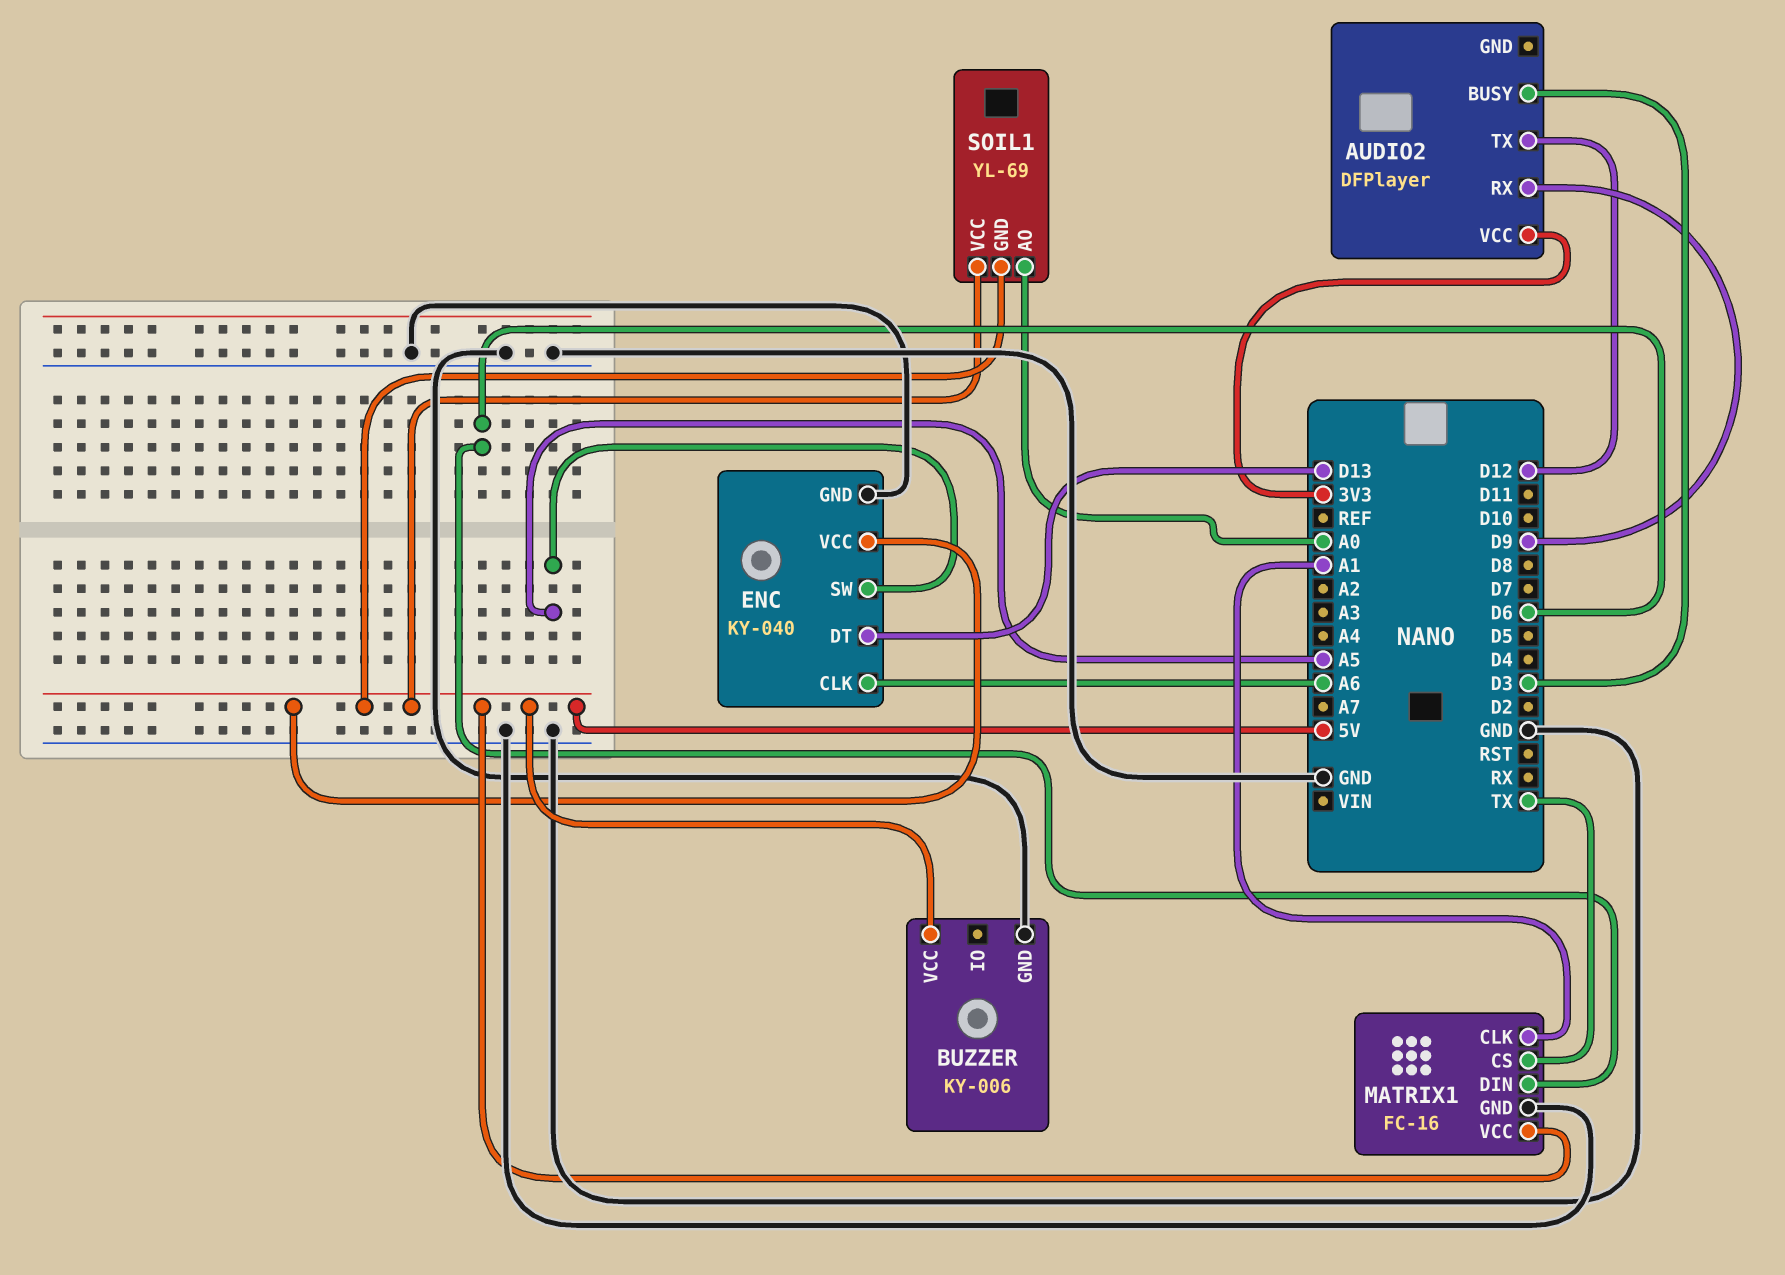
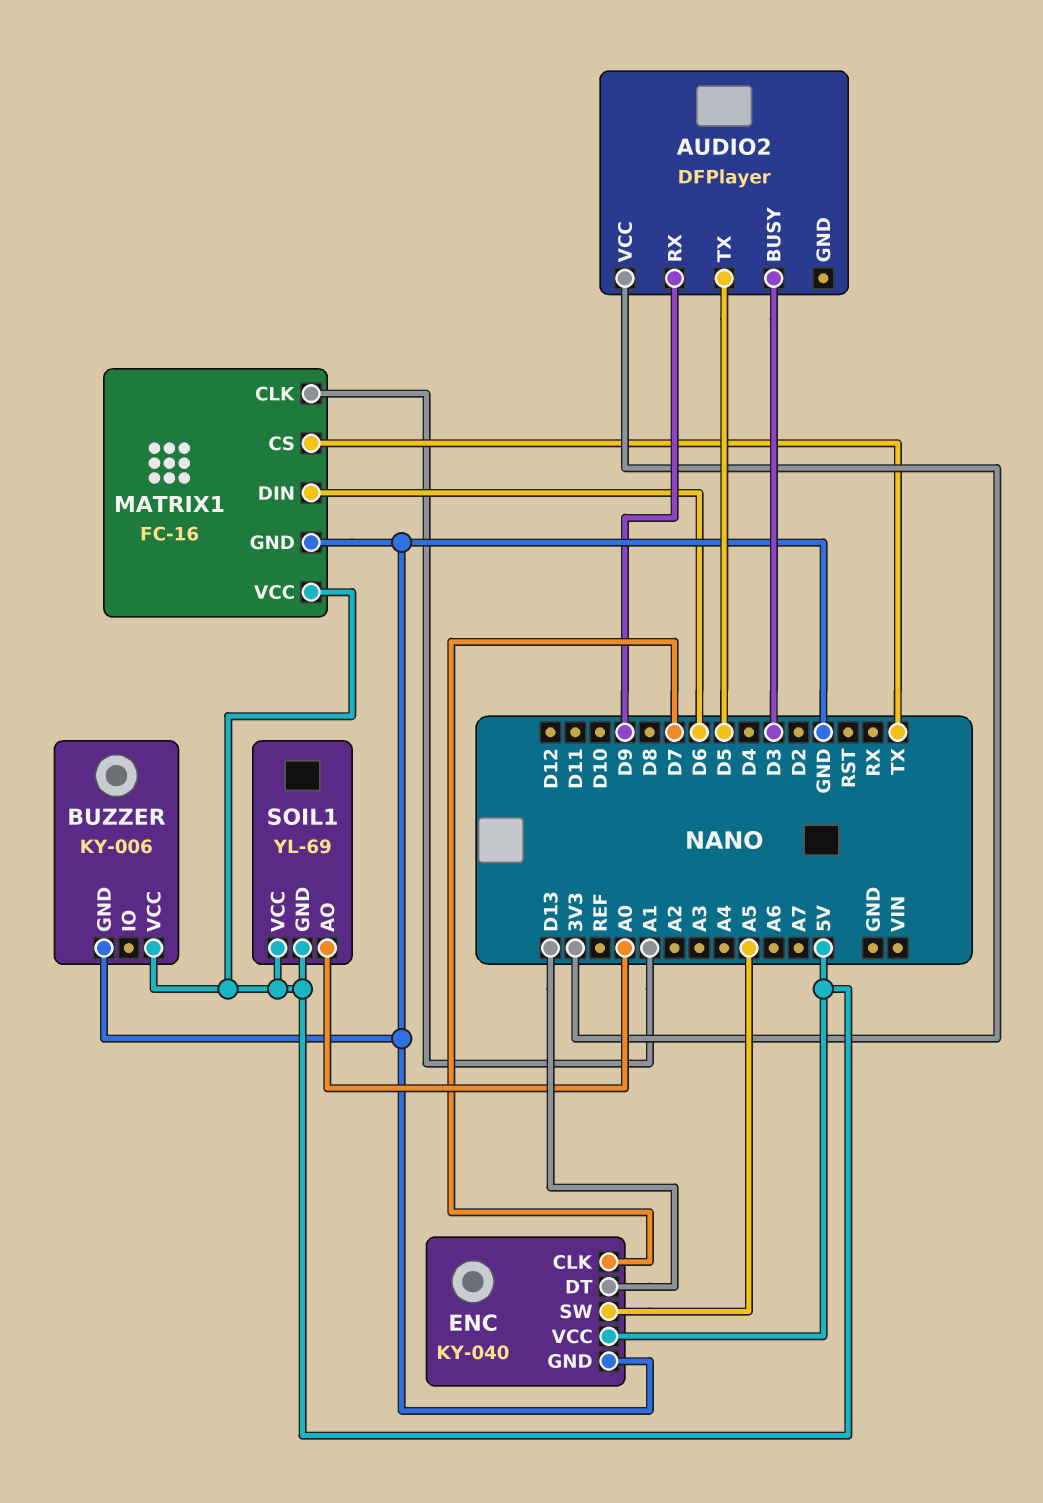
AUDIO2 pin TX: D12 -> D5
ENC pin CLK: A6 -> D7

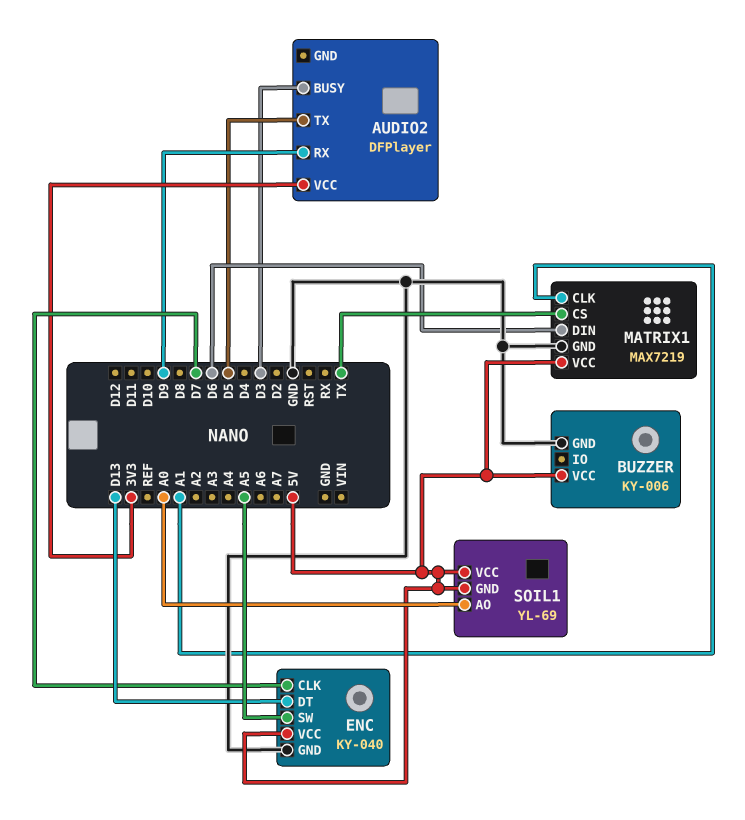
MATRIX1: FC-16 -> MAX7219

